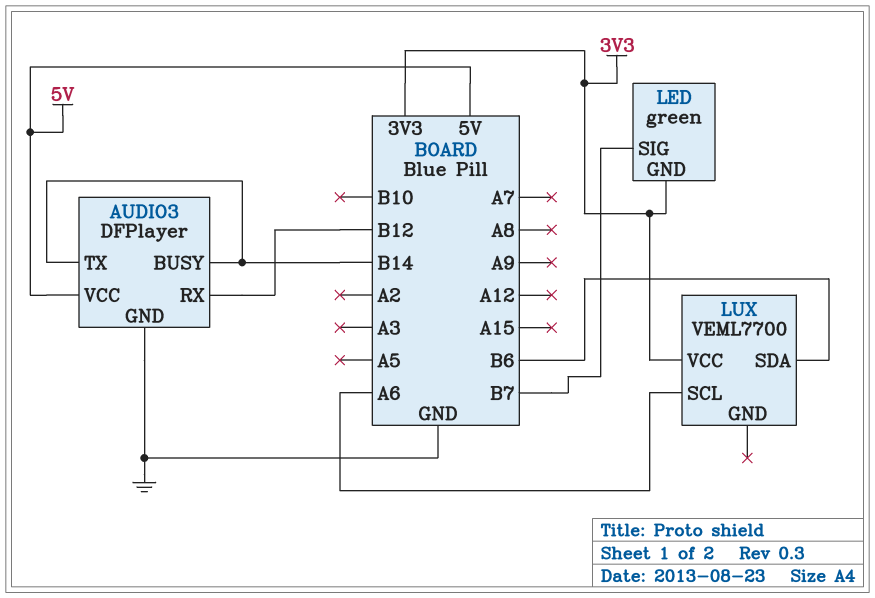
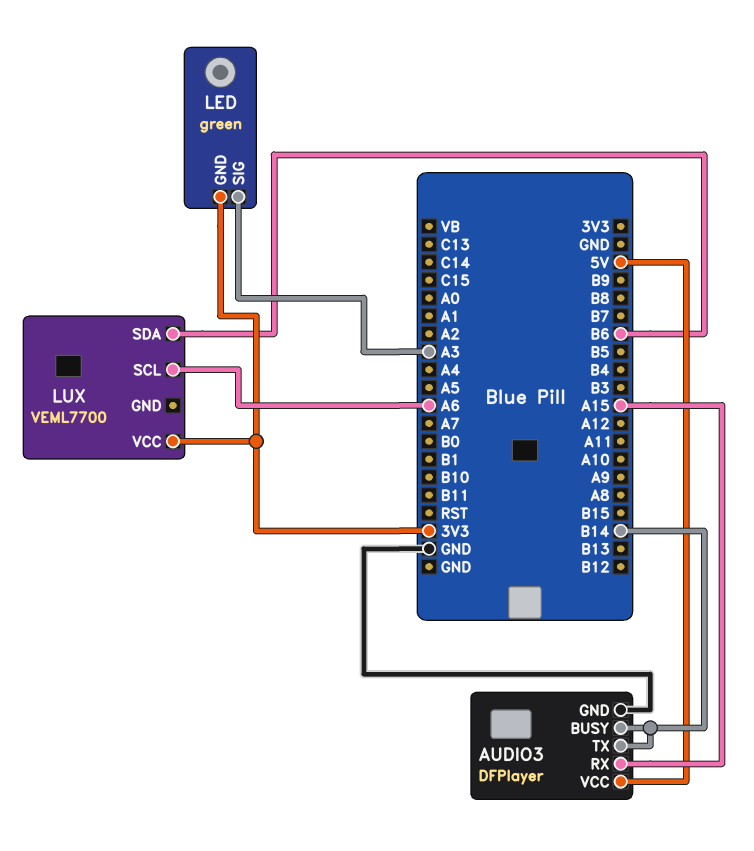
AUDIO3 pin RX: B12 -> A15
LED pin SIG: B7 -> A3

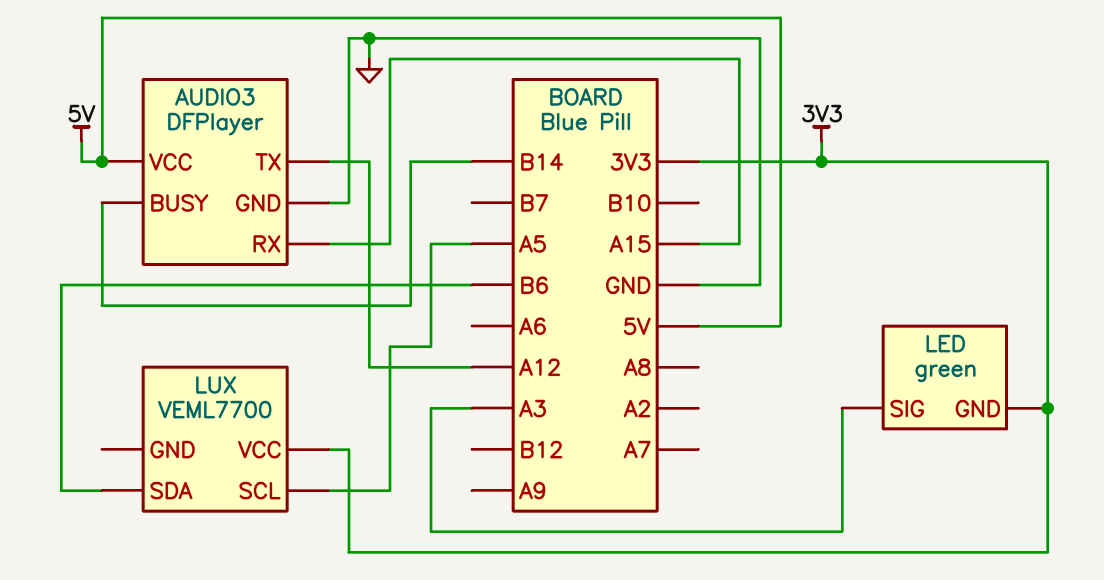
AUDIO3 pin TX: B14 -> A12
LUX pin SCL: A6 -> A5

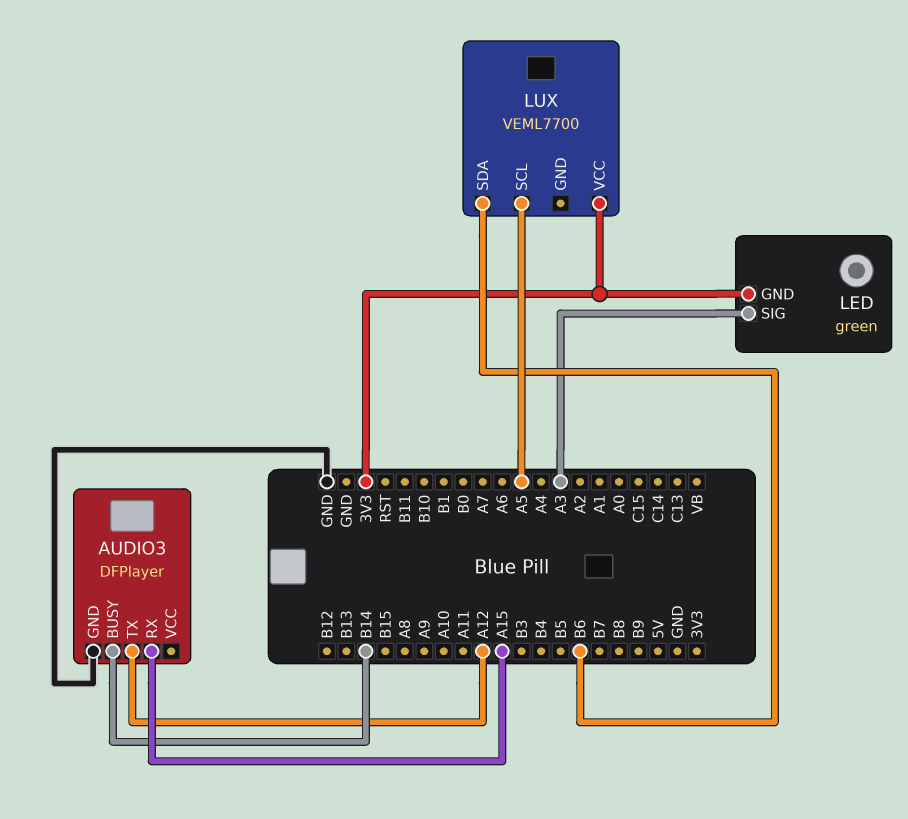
AUDIO3 pin VCC: 5V -> none

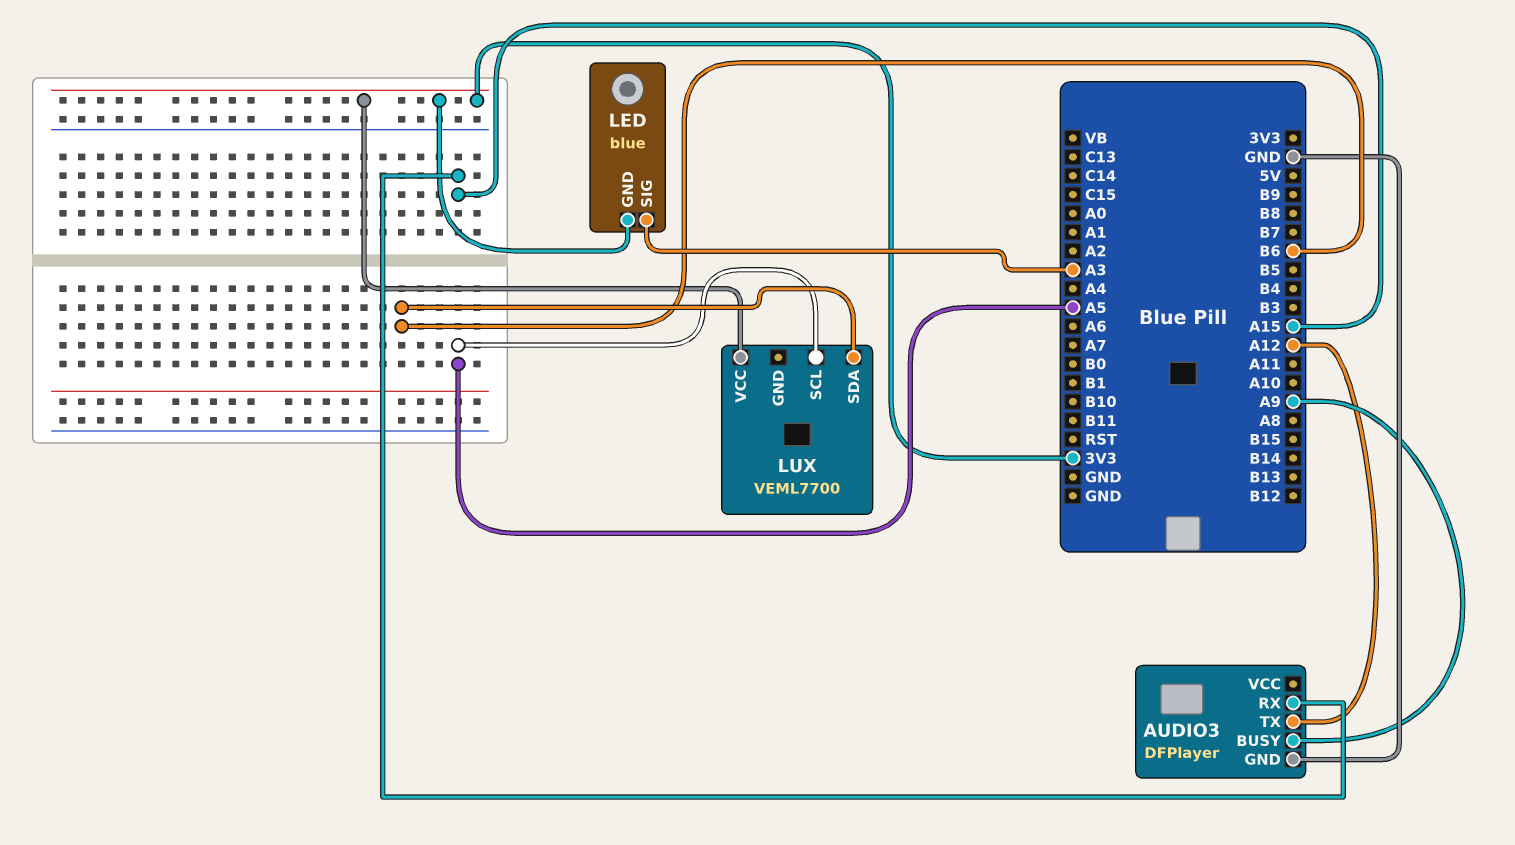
AUDIO3 pin BUSY: B14 -> A9
LED: green -> blue

